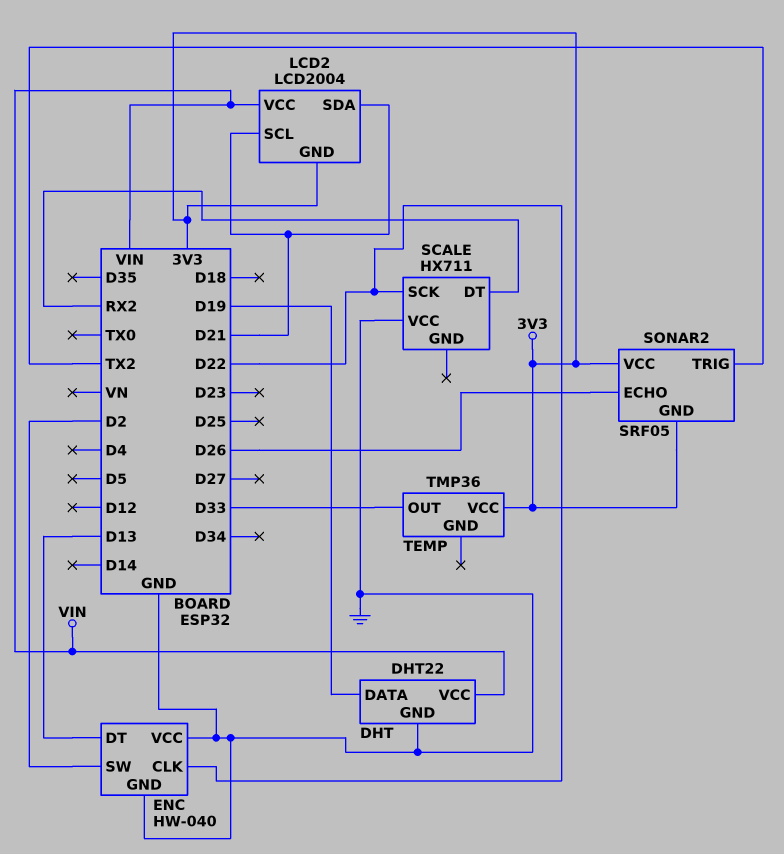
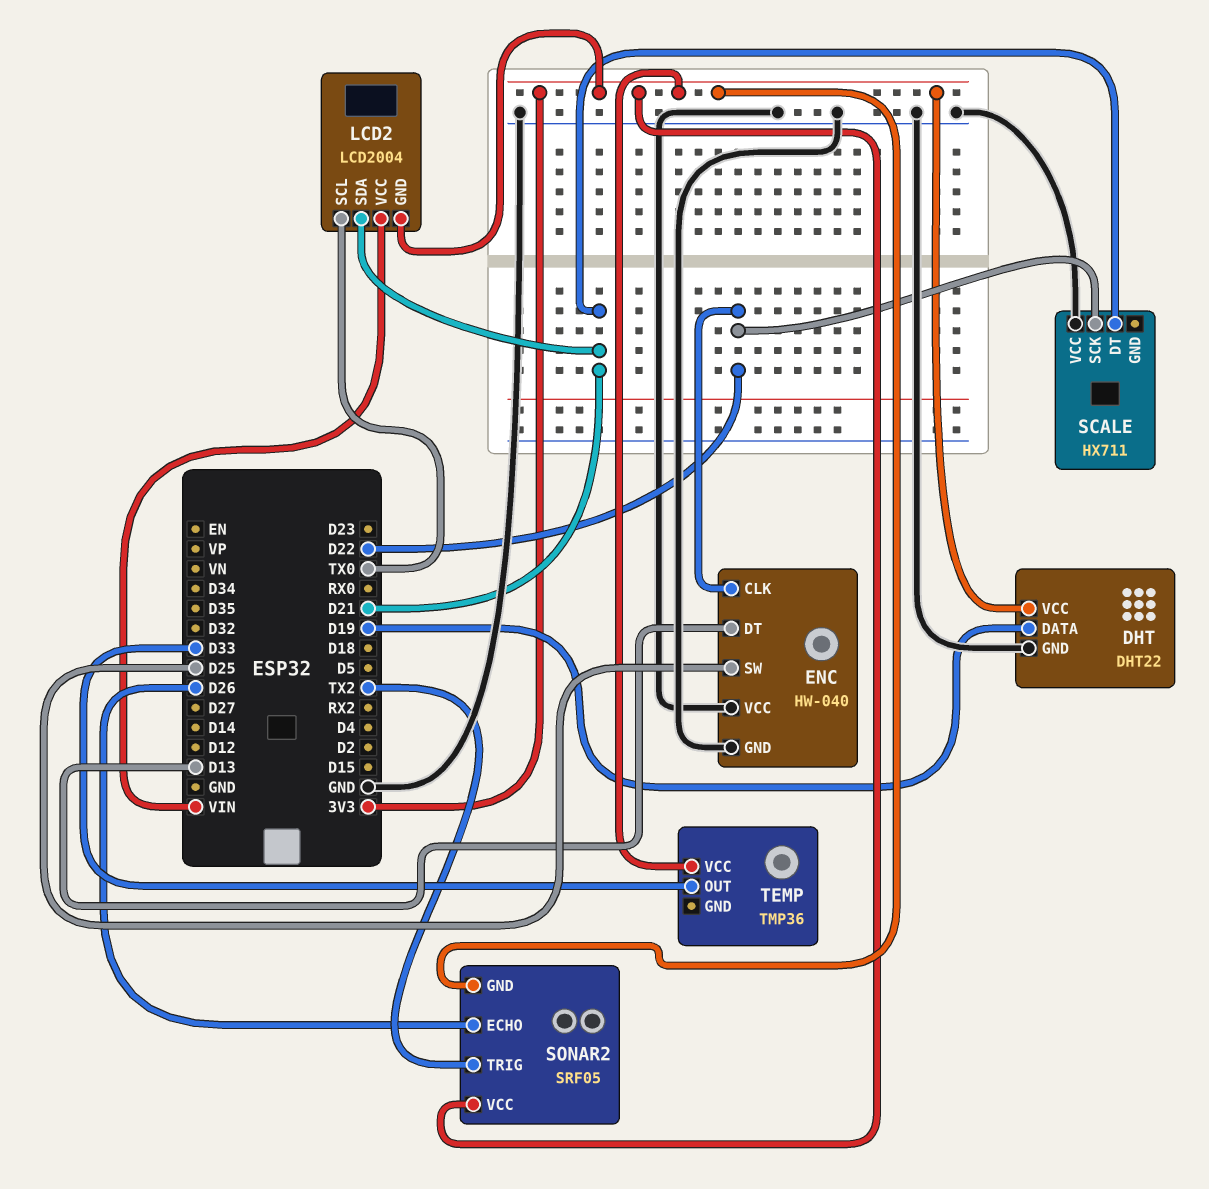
DHT pin VCC: VIN -> 3V3
ENC pin SW: D2 -> D25
LCD2 pin SCL: D21 -> TX0
SCALE pin DT: RX2 -> D21

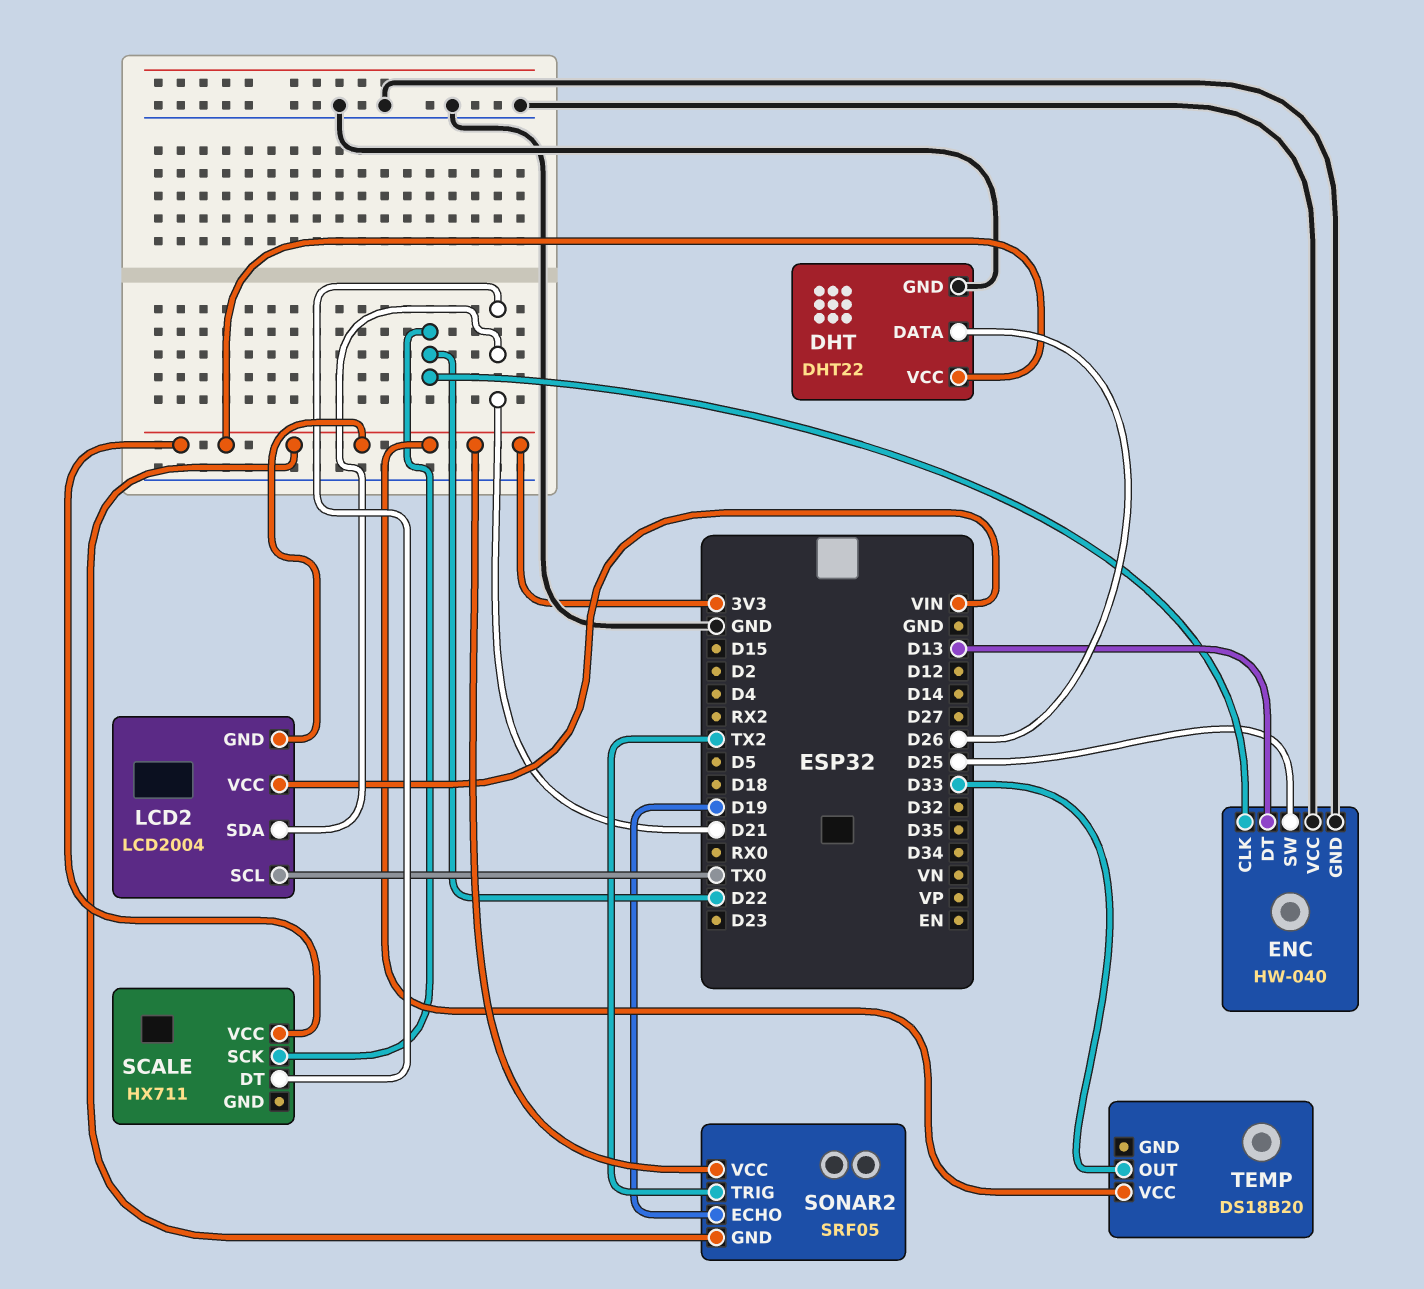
DHT pin DATA: D19 -> D26
SCALE pin VCC: GND -> 3V3
SONAR2 pin ECHO: D26 -> D19
TEMP: TMP36 -> DS18B20

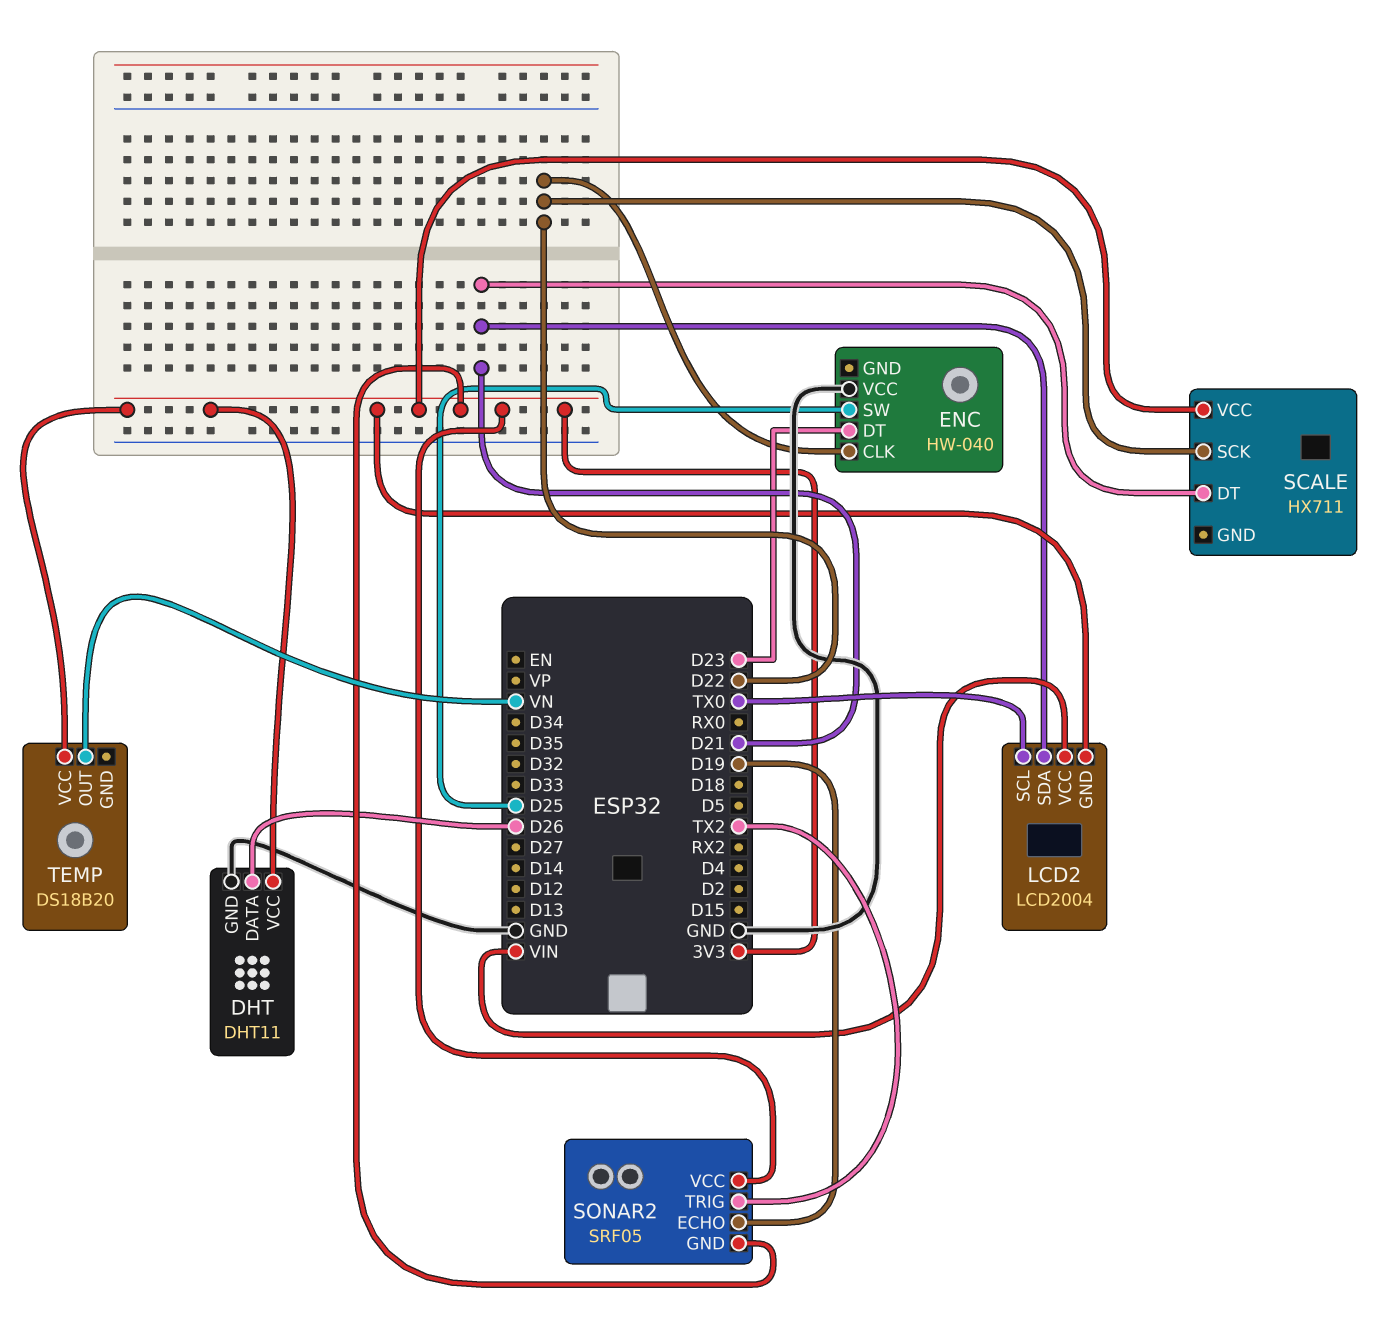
DHT: DHT22 -> DHT11
ENC pin DT: D13 -> D23
ENC pin GND: GND -> none
TEMP pin OUT: D33 -> VN

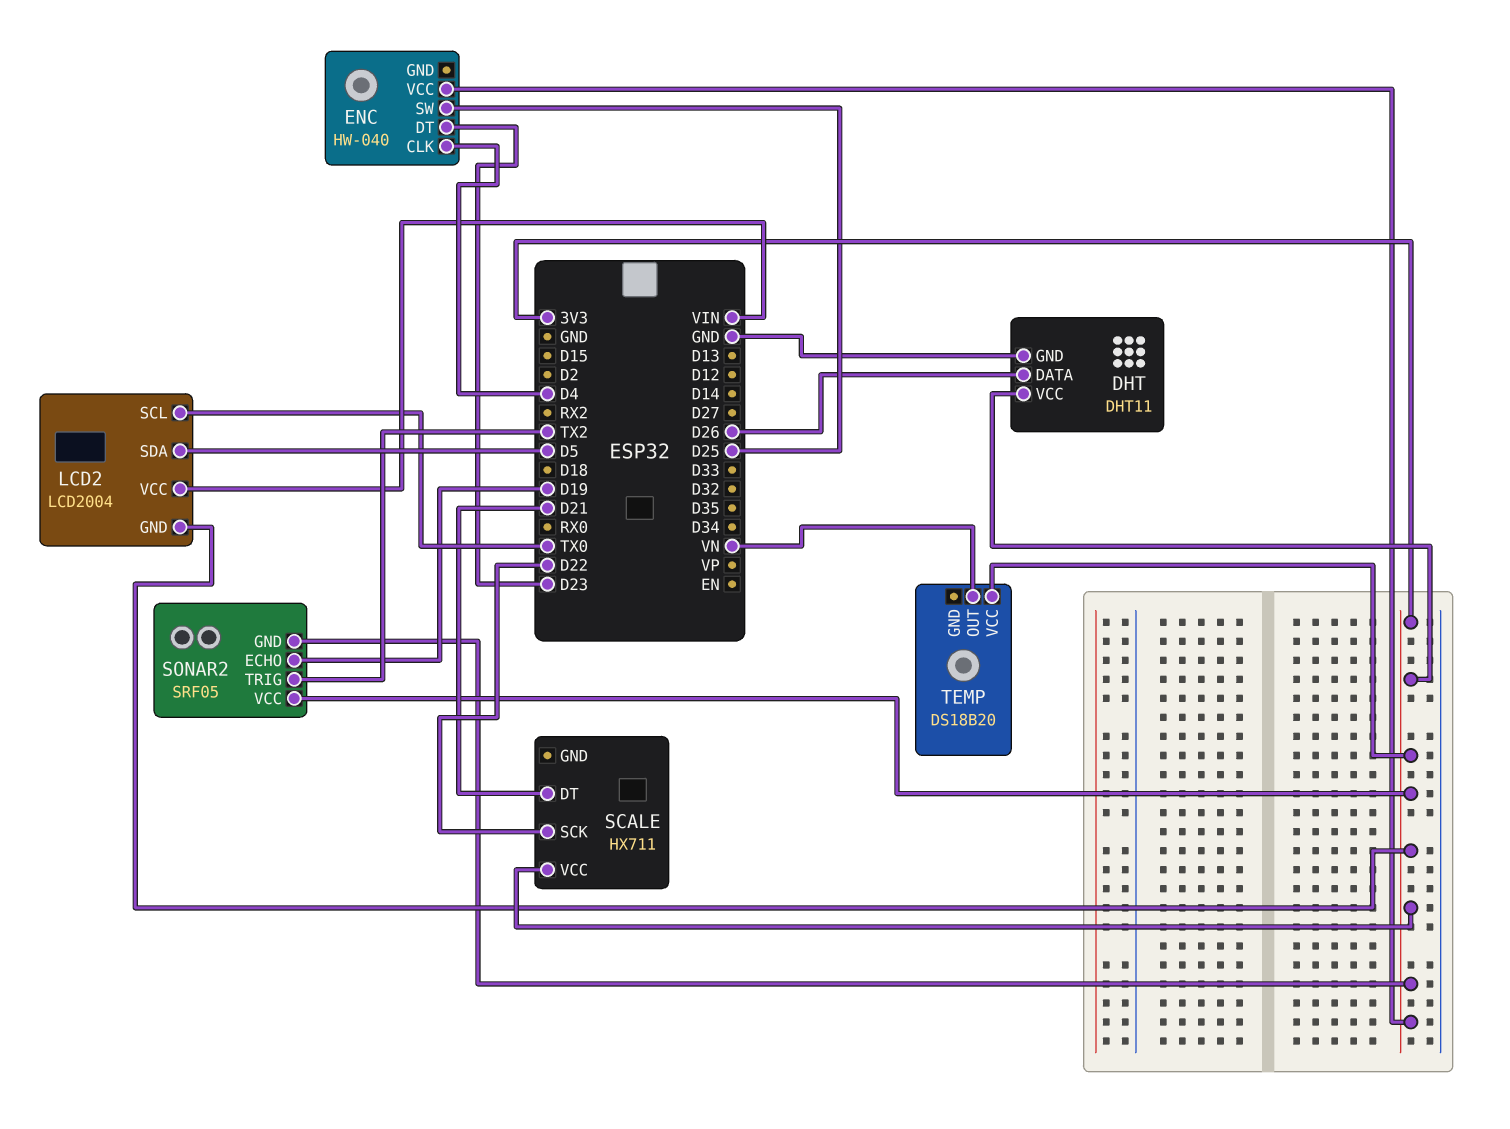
ENC pin CLK: D22 -> D4
ENC pin VCC: GND -> 3V3
LCD2 pin SDA: D21 -> D5

